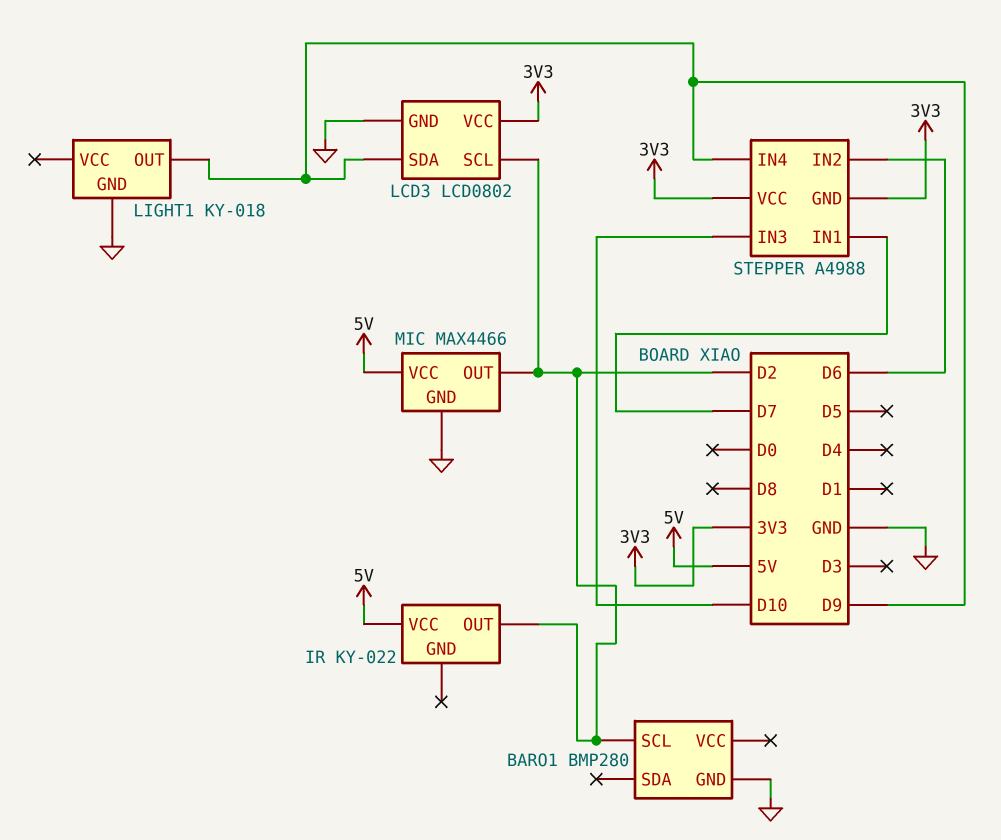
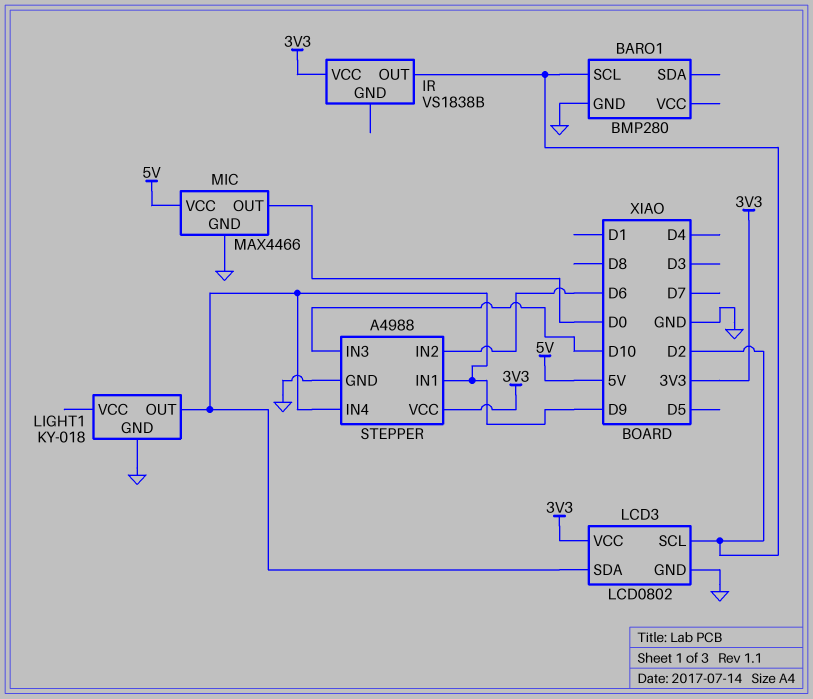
IR: KY-022 -> VS1838B
IR pin VCC: 5V -> 3V3
MIC pin OUT: D2 -> D0
STEPPER pin GND: 3V3 -> GND
STEPPER pin IN1: D7 -> D9

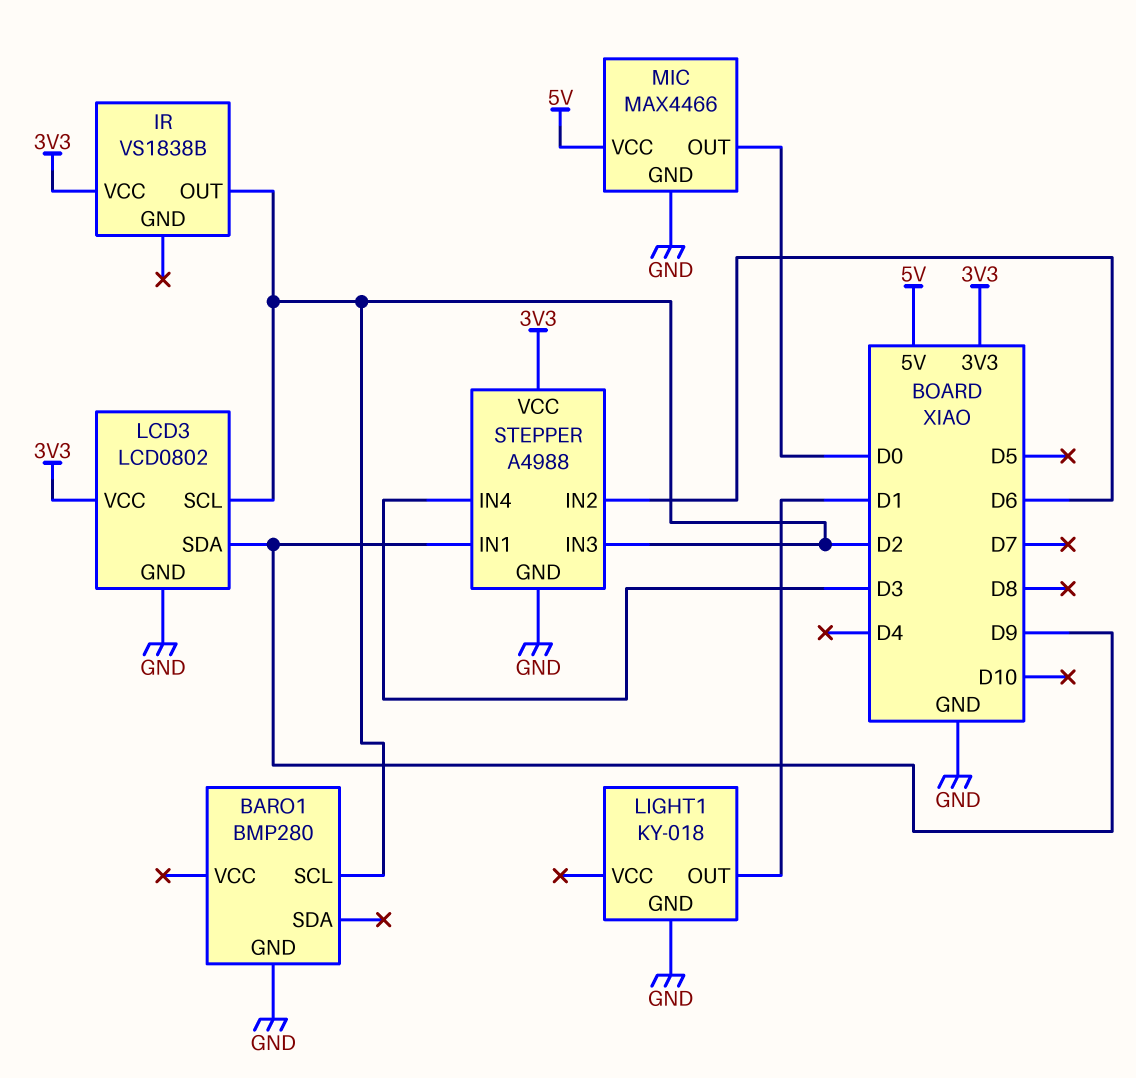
LIGHT1 pin OUT: D9 -> D1
STEPPER pin IN3: D10 -> D2
STEPPER pin IN4: D9 -> D3

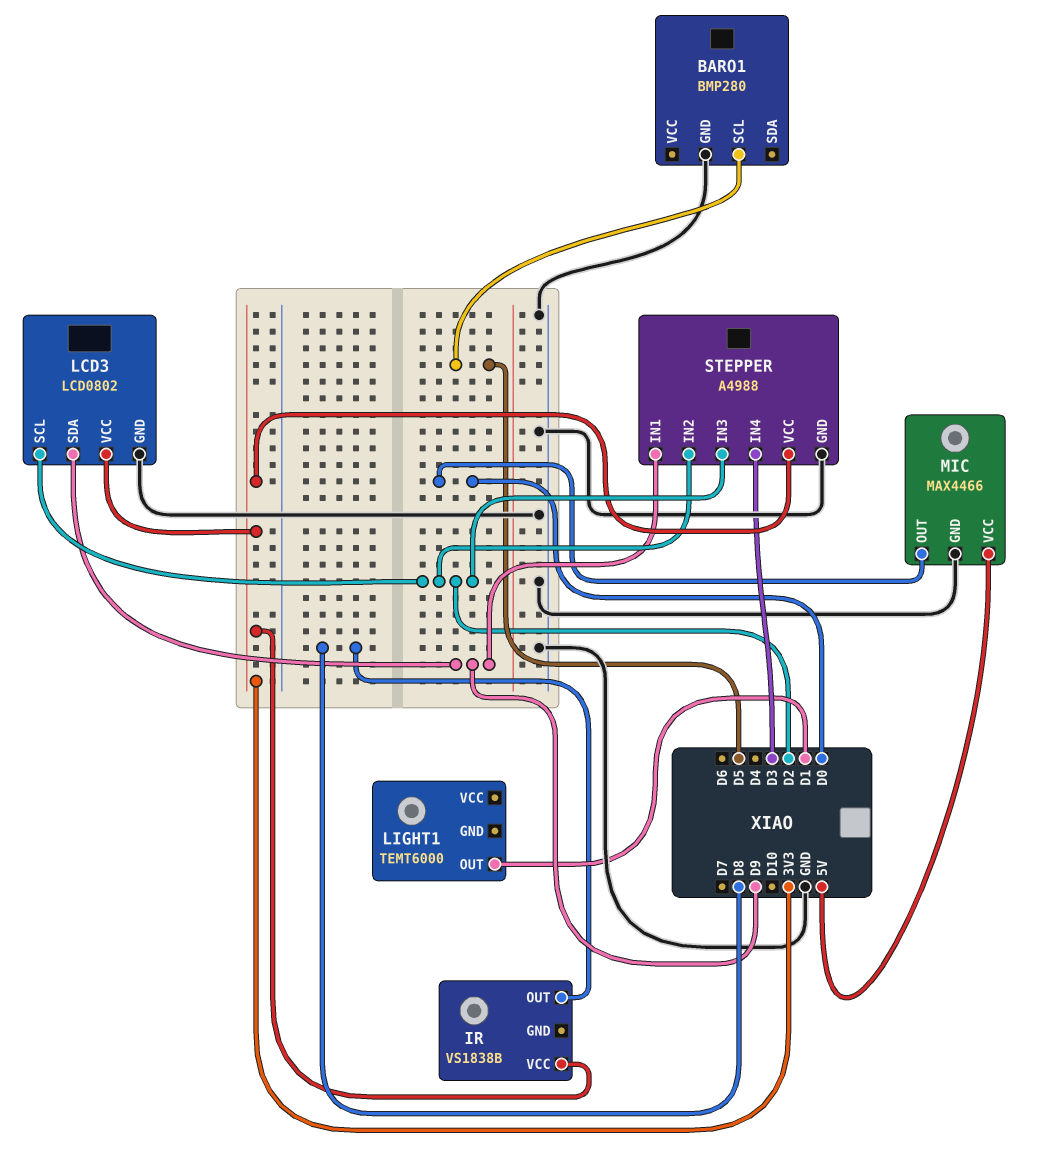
BARO1 pin SCL: D2 -> D5
IR pin OUT: D2 -> D8
LIGHT1: KY-018 -> TEMT6000
LIGHT1 pin GND: GND -> none
STEPPER pin IN2: D6 -> D2

